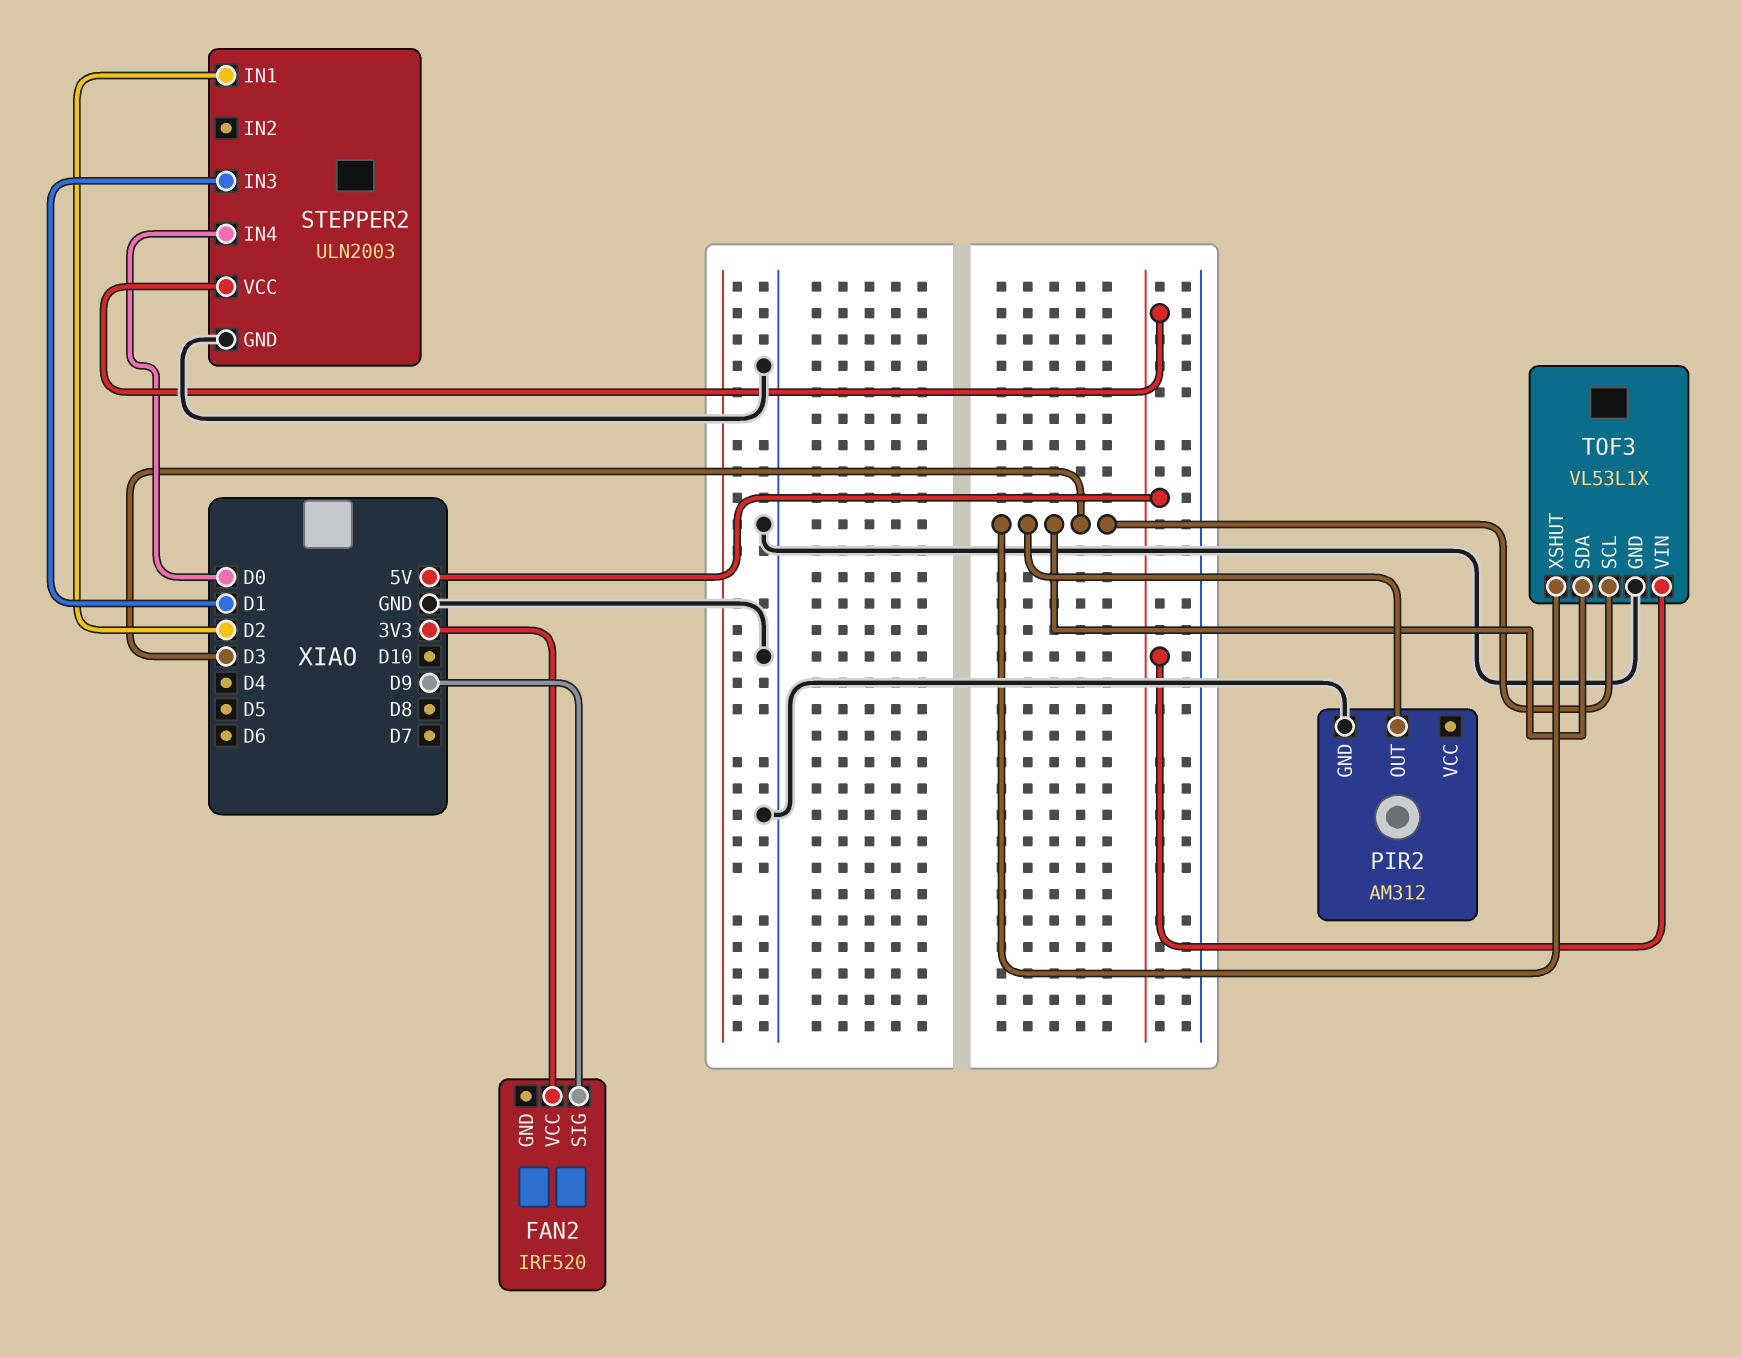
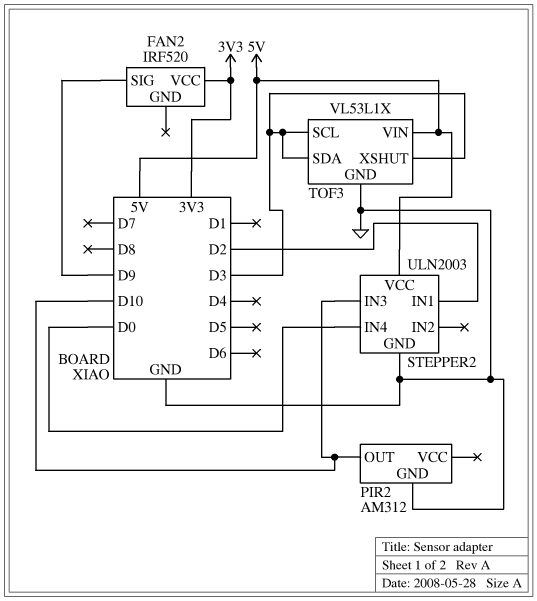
PIR2 pin OUT: D3 -> D10
STEPPER2 pin IN3: D1 -> D10

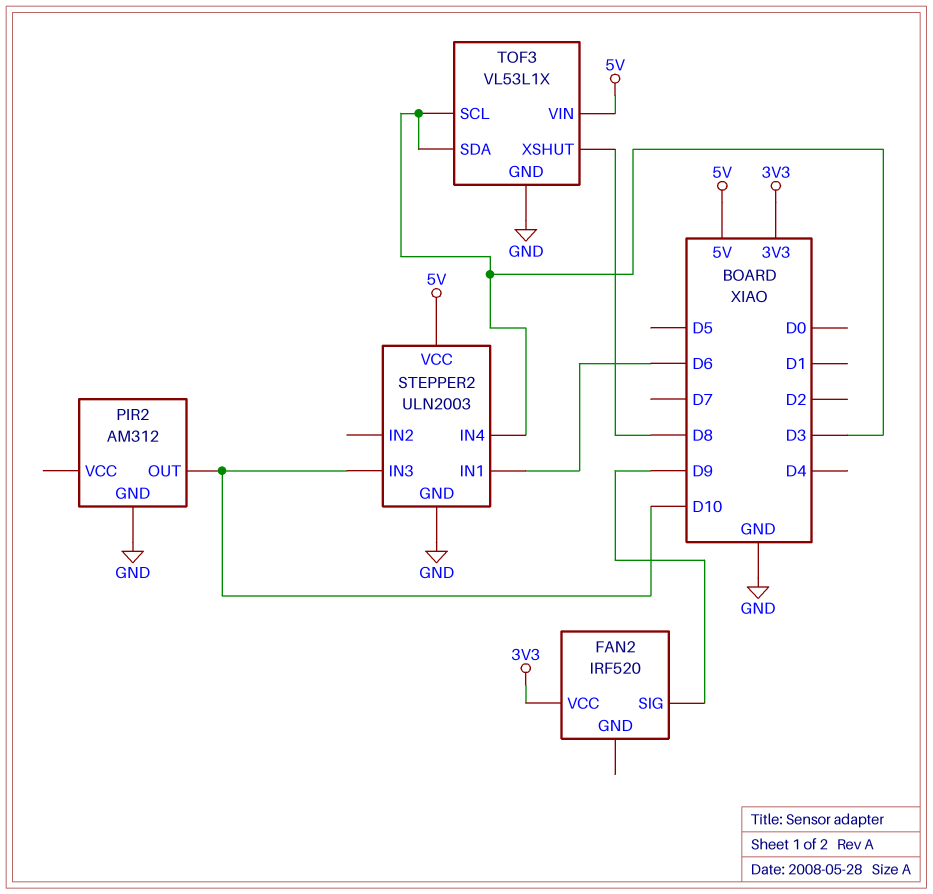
STEPPER2 pin IN1: D2 -> D6
STEPPER2 pin IN4: D0 -> D3
TOF3 pin XSHUT: D3 -> D8

